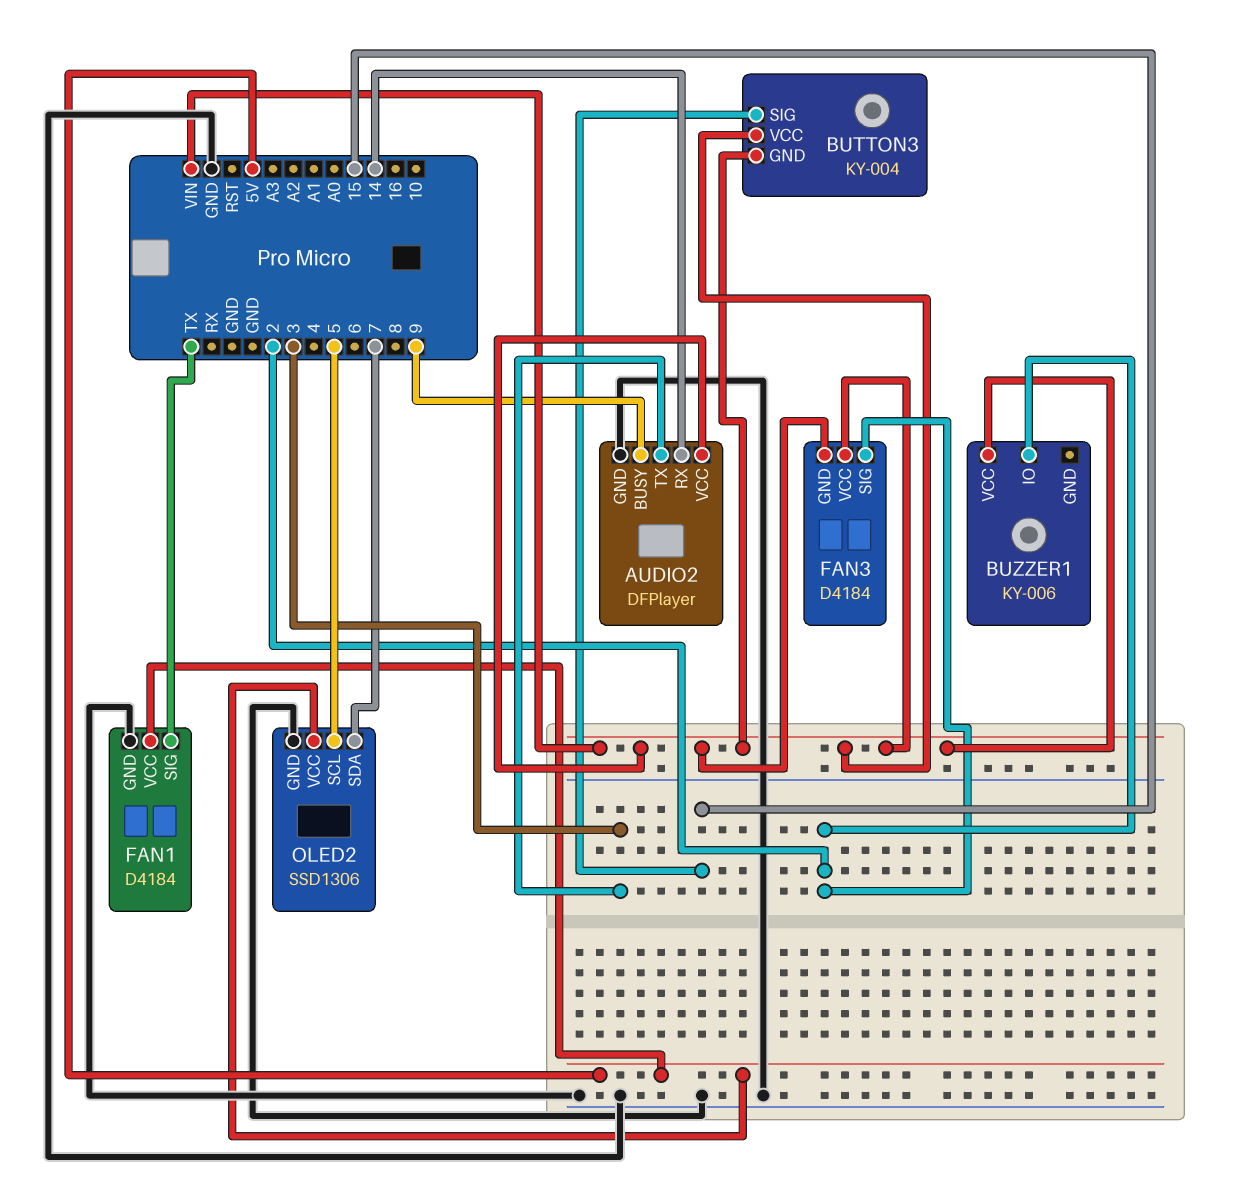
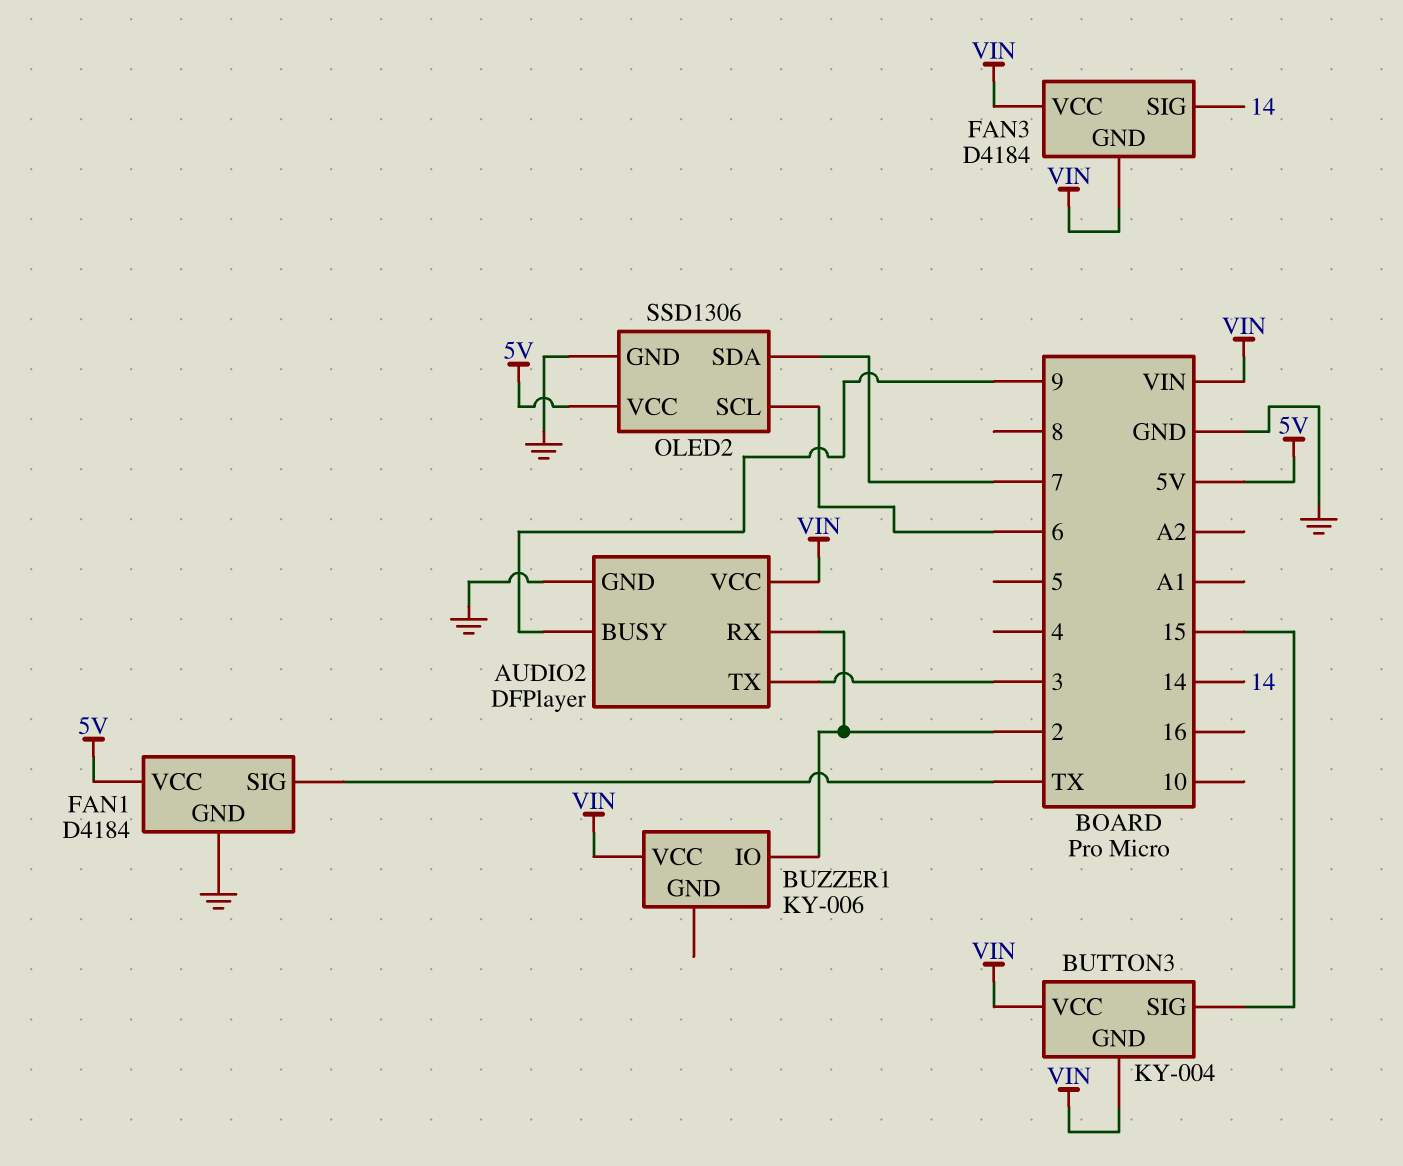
AUDIO2 pin RX: 14 -> 2
FAN3 pin SIG: 2 -> 14
OLED2 pin SCL: 5 -> 6

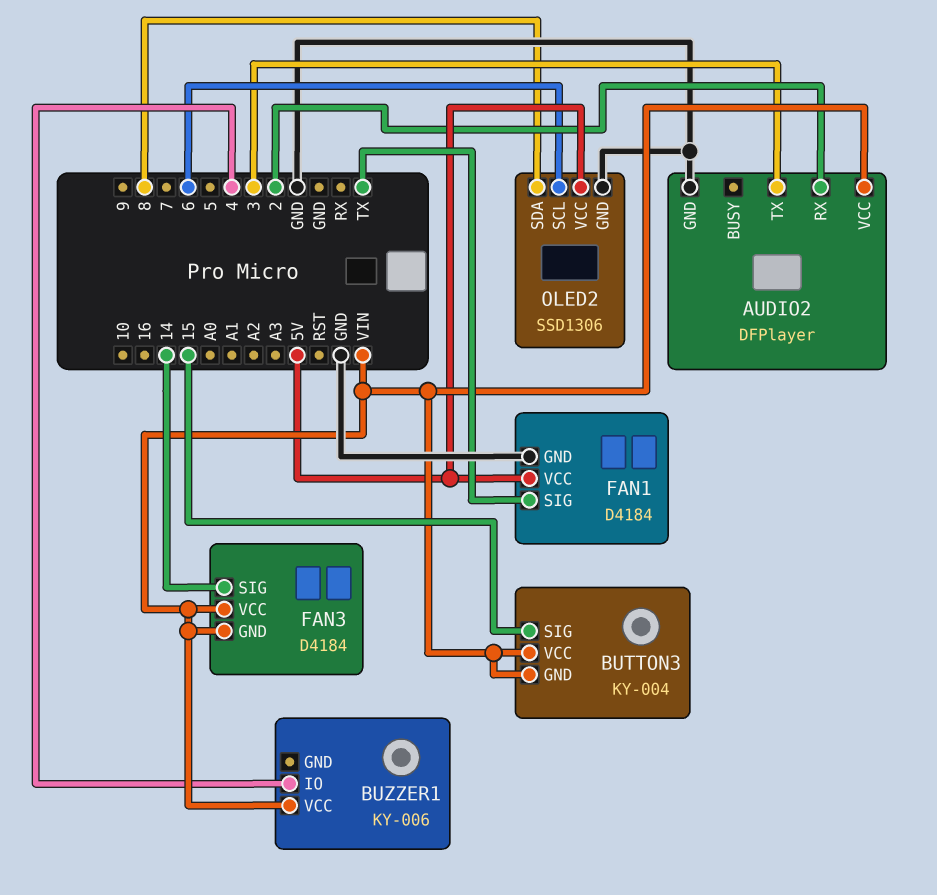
AUDIO2 pin BUSY: 9 -> none
BUZZER1 pin IO: 2 -> 4
OLED2 pin SDA: 7 -> 8

